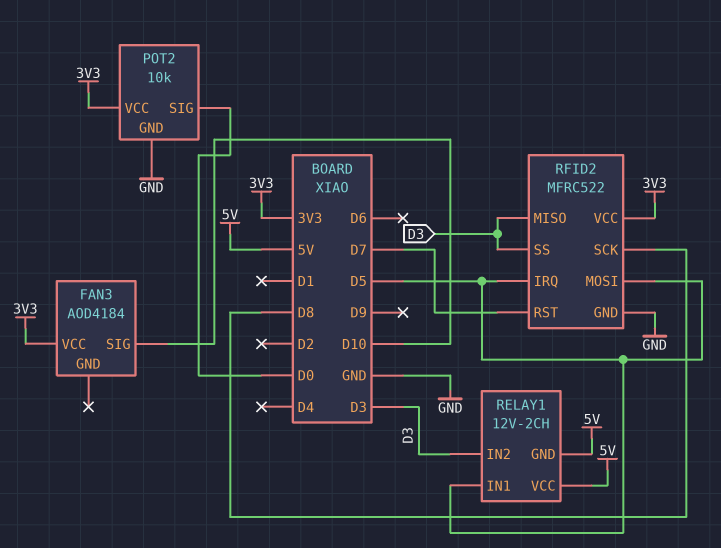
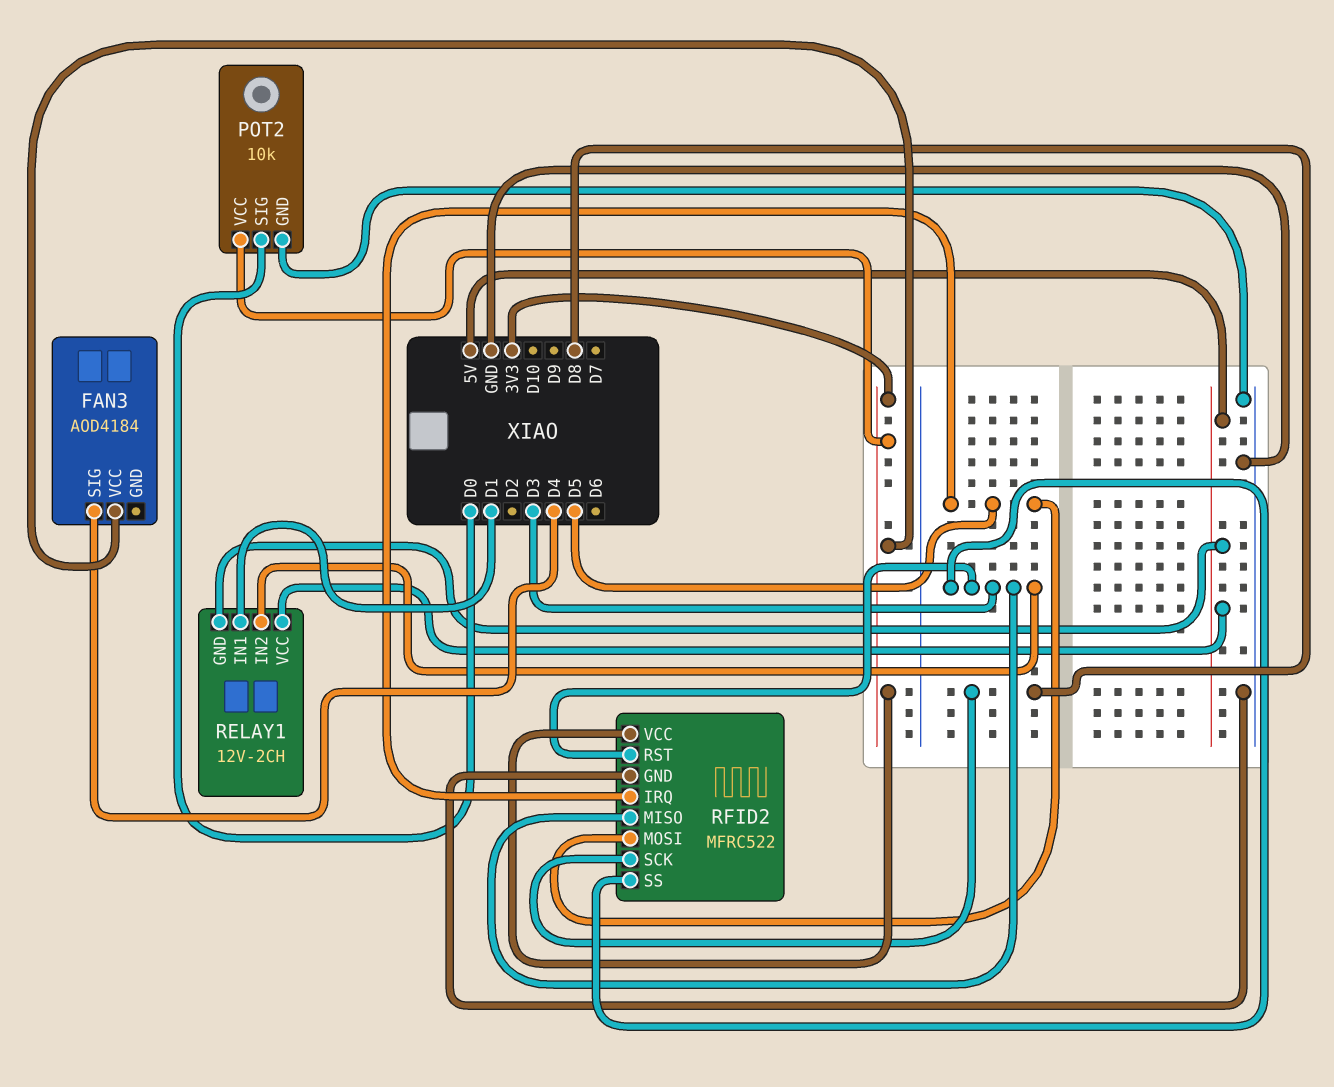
FAN3 pin SIG: D10 -> D4
RELAY1 pin IN1: D5 -> D1
RFID2 pin RST: D7 -> D3

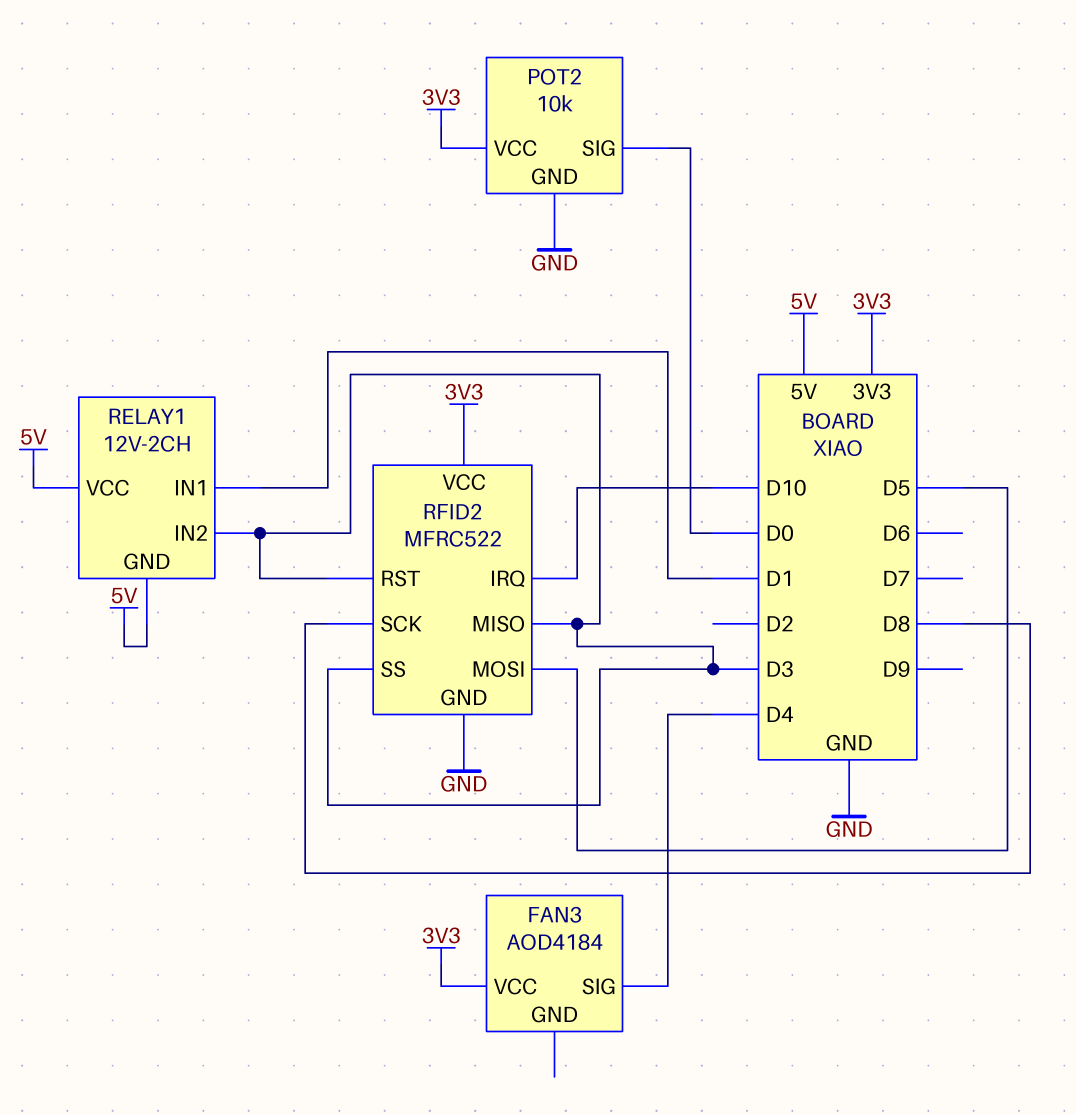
RFID2 pin IRQ: D5 -> D10

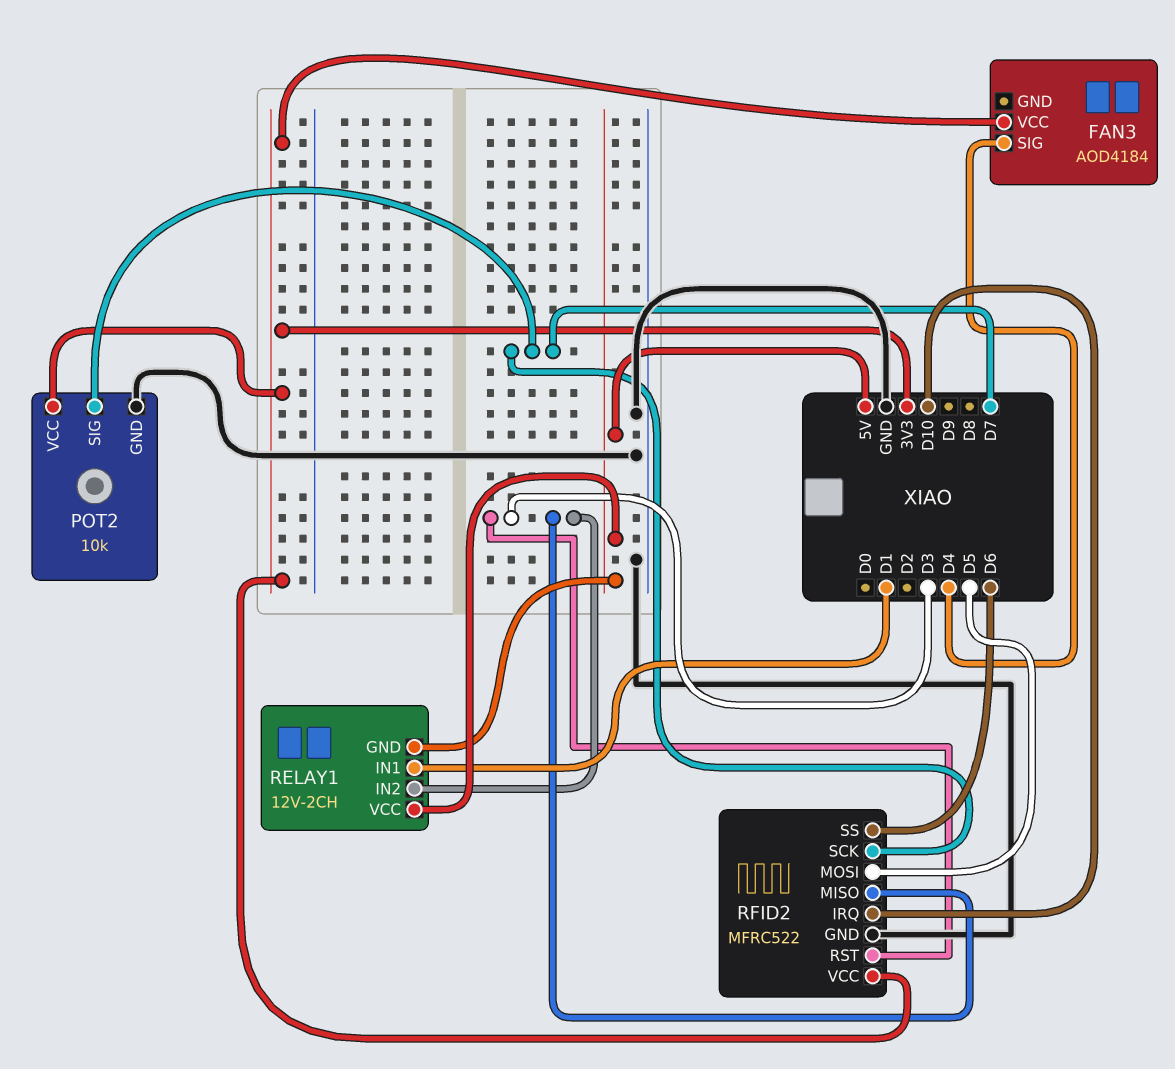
POT2 pin SIG: D0 -> D7
RFID2 pin SCK: D8 -> D7
RFID2 pin SS: D3 -> D6

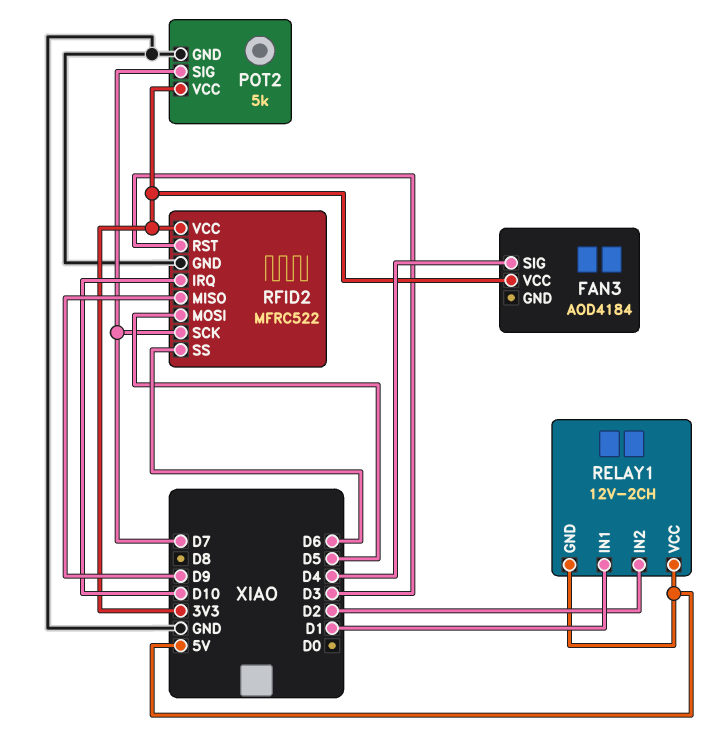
POT2: 10k -> 5k
RELAY1 pin IN2: D3 -> D2
RFID2 pin MISO: D3 -> D9

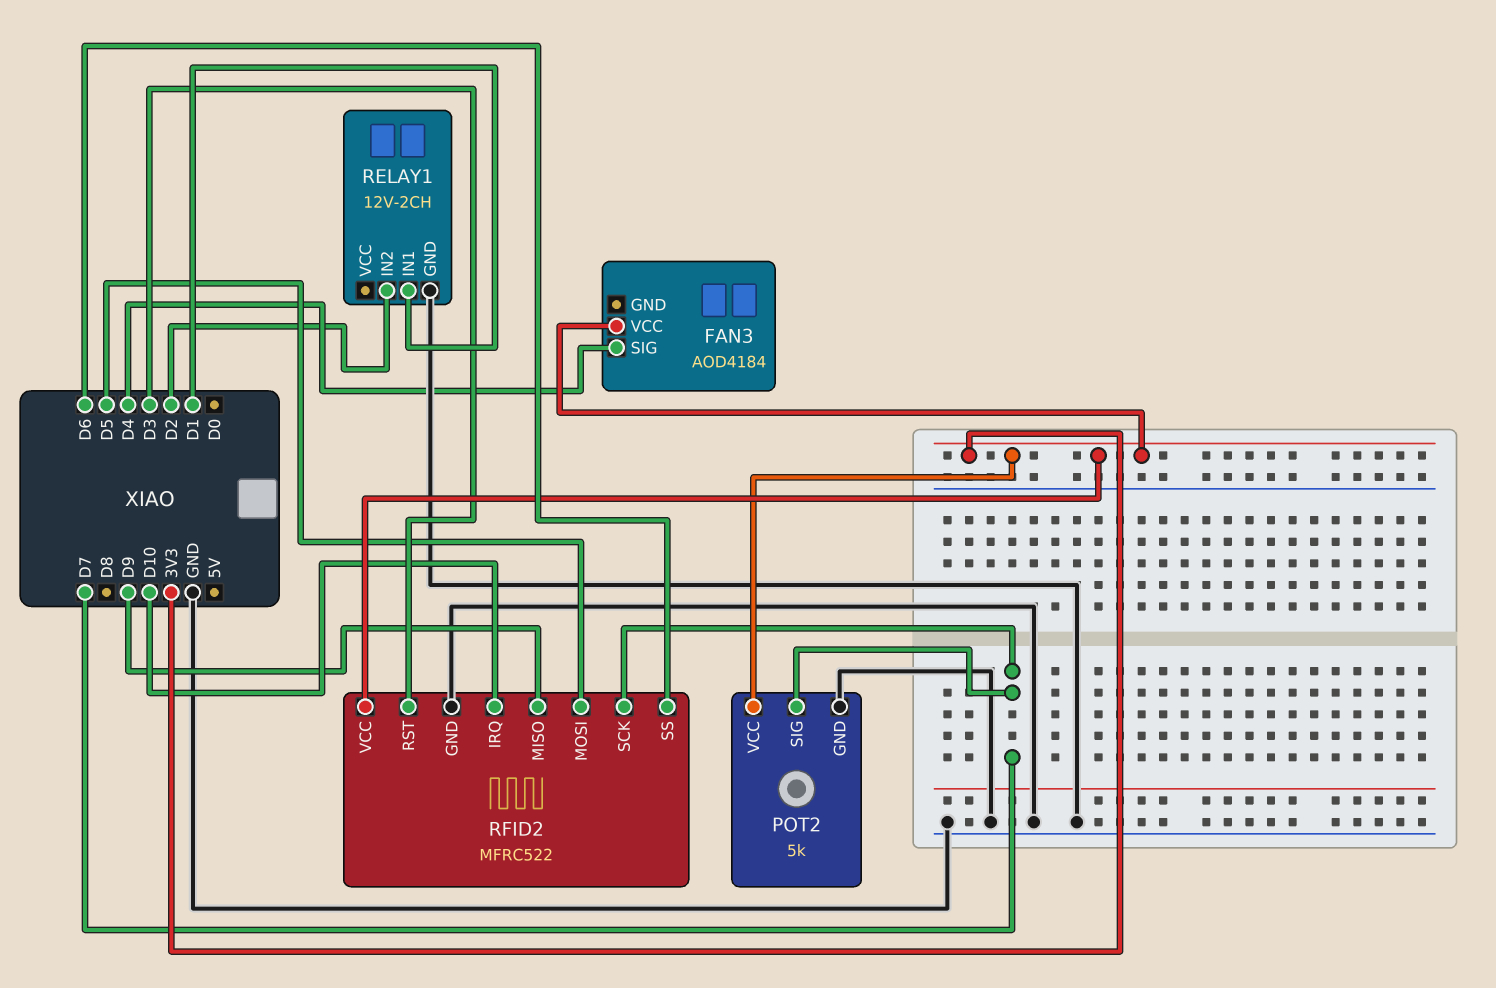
RELAY1 pin GND: 5V -> GND
RELAY1 pin VCC: 5V -> none

